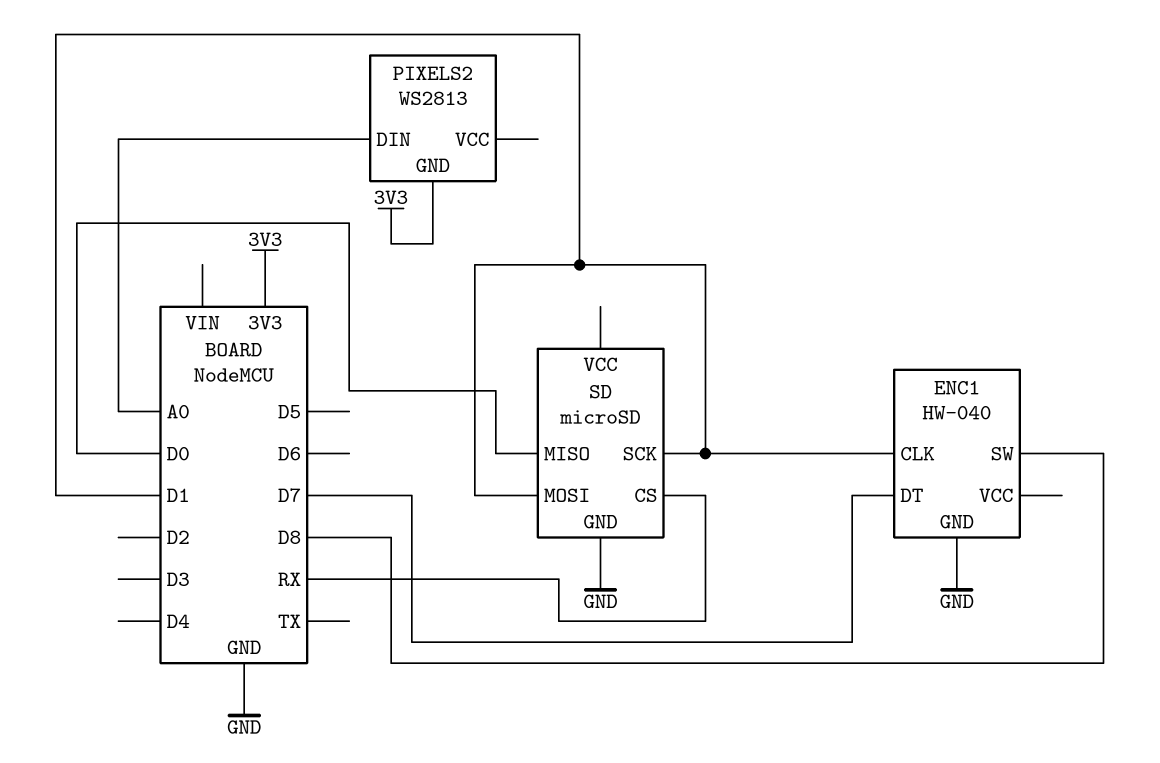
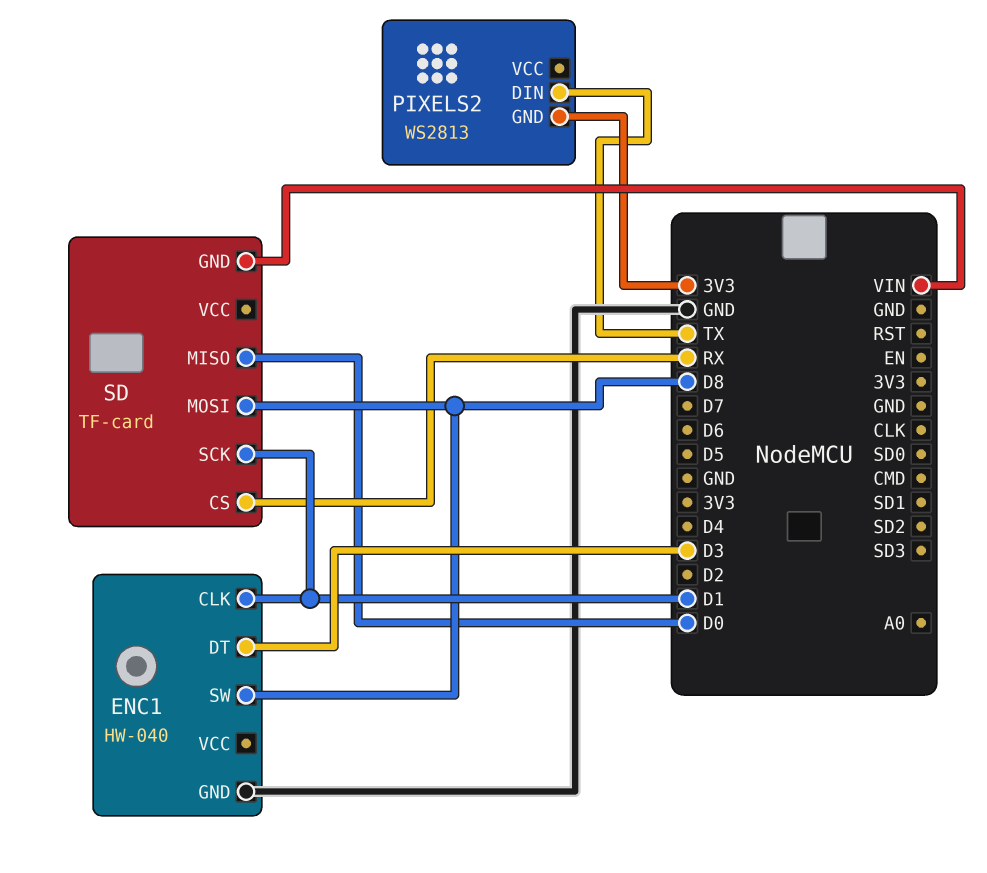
ENC1 pin DT: D7 -> D3
PIXELS2 pin DIN: A0 -> TX
SD: microSD -> TF-card
SD pin GND: GND -> VIN
SD pin MOSI: D1 -> D8

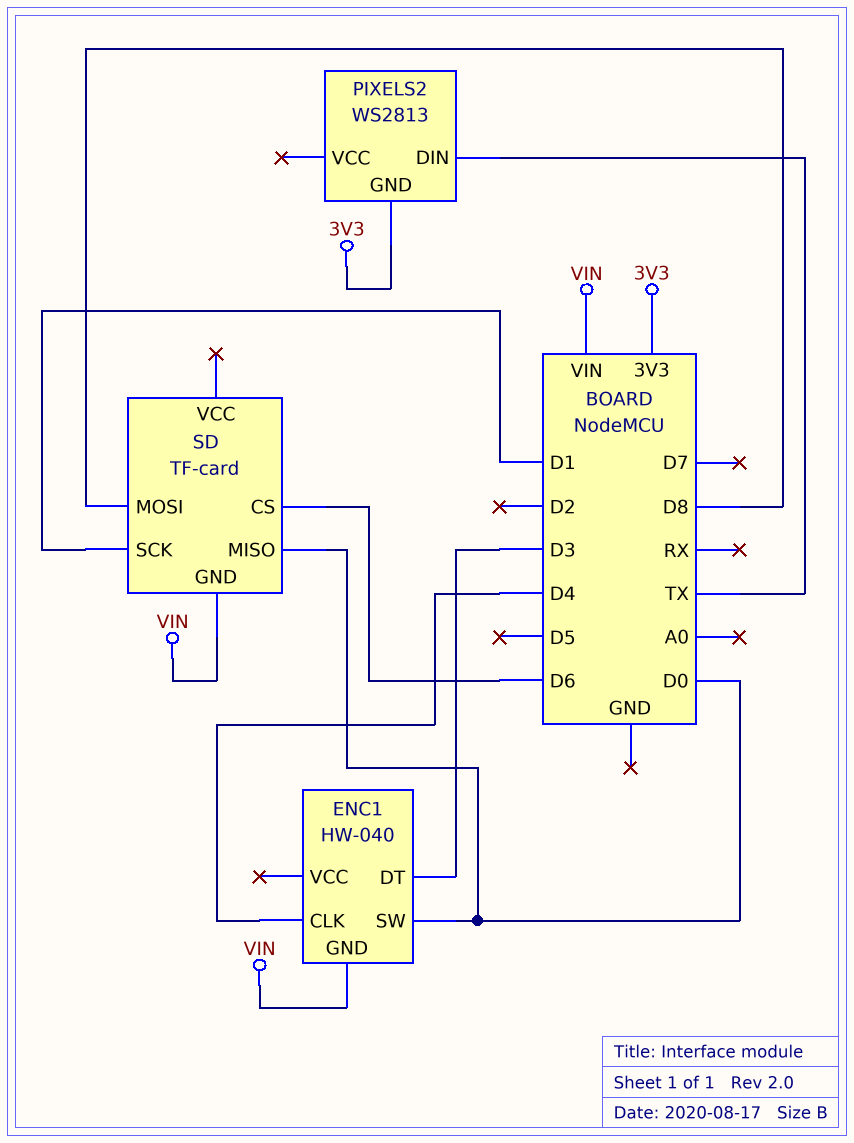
ENC1 pin CLK: D1 -> D4
ENC1 pin GND: GND -> VIN
ENC1 pin SW: D8 -> D0
SD pin CS: RX -> D6

